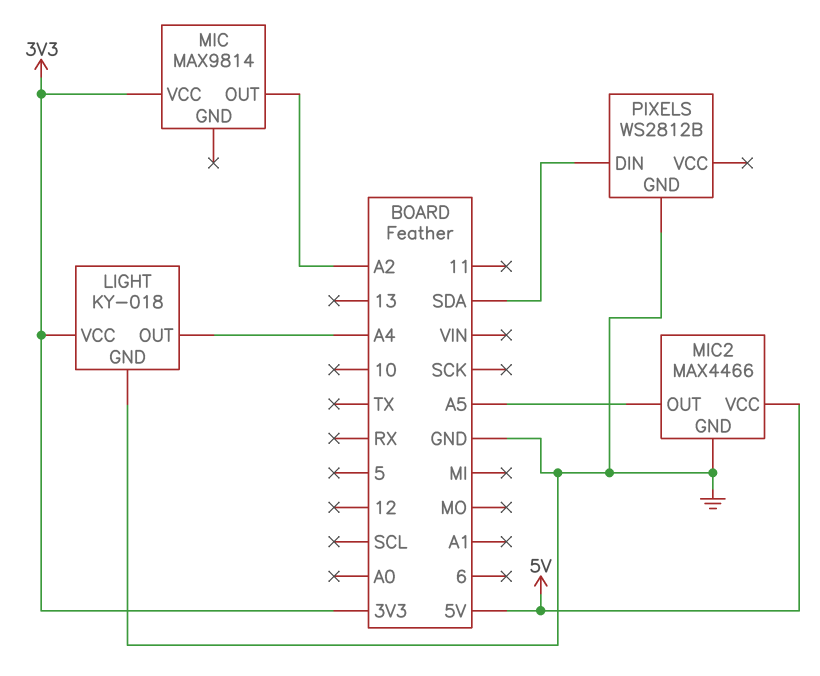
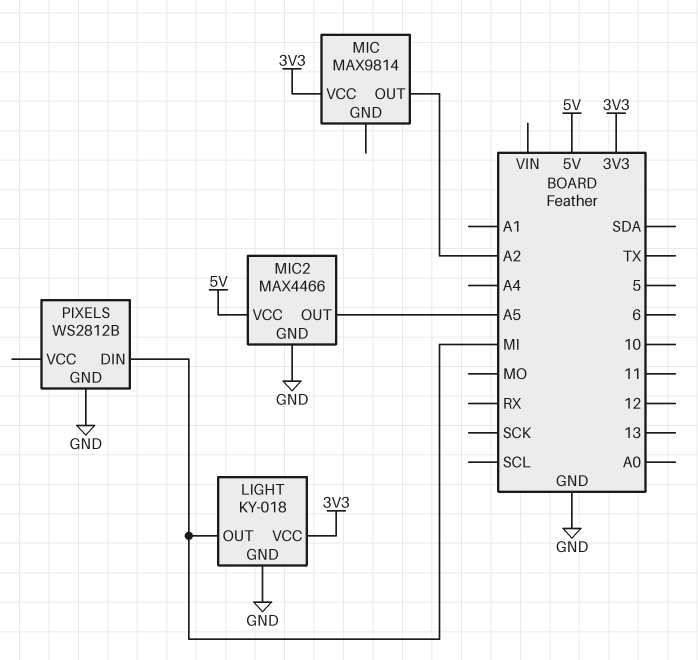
LIGHT pin OUT: A4 -> MI
PIXELS pin DIN: SDA -> MI

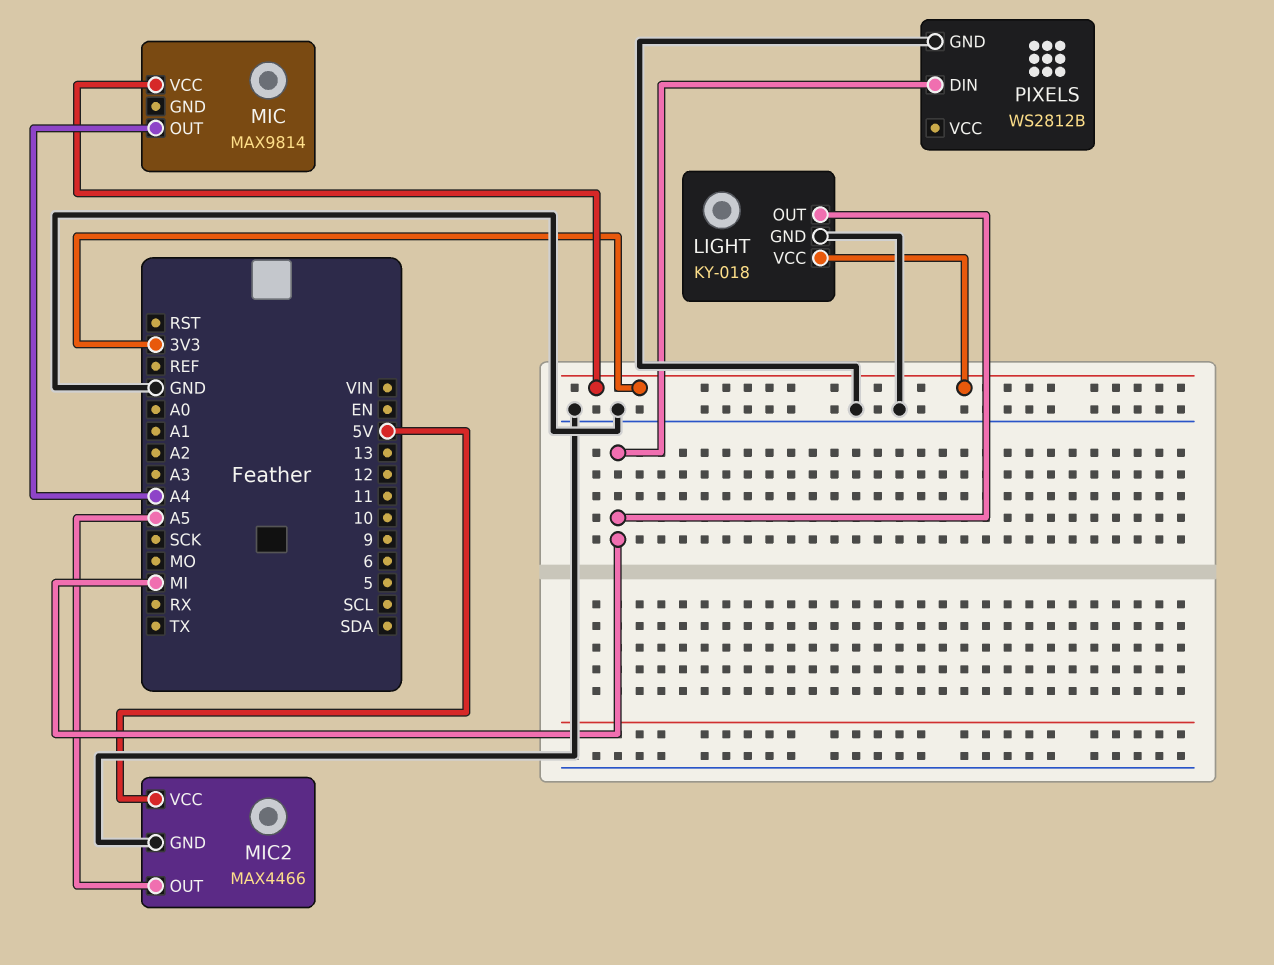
MIC pin OUT: A2 -> A4

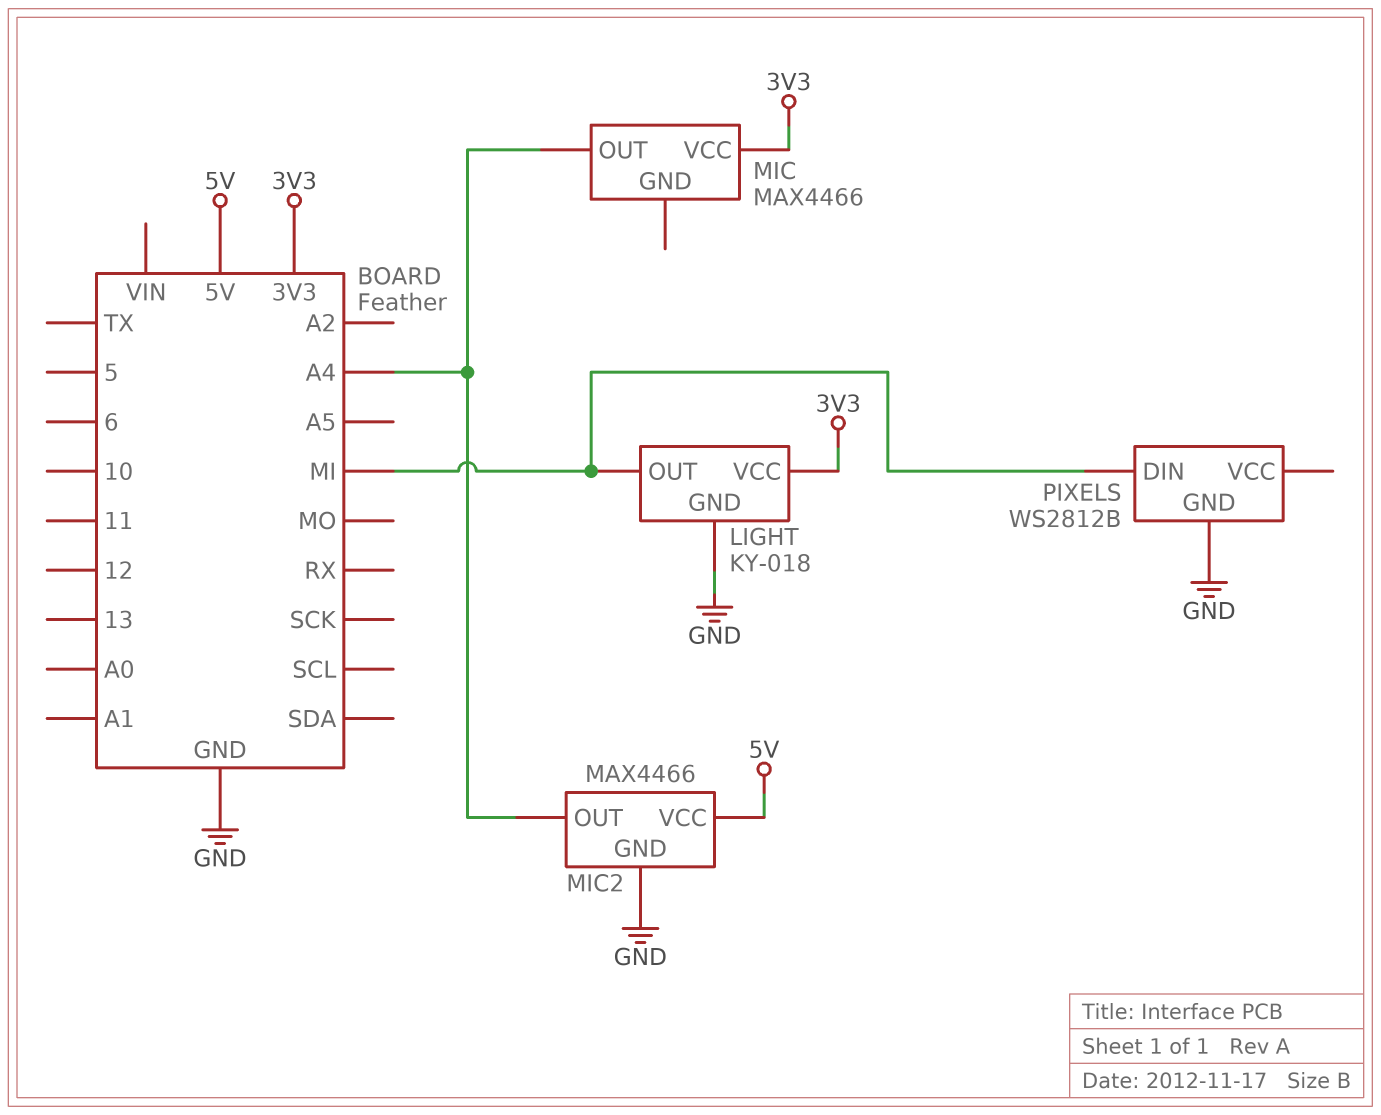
MIC: MAX9814 -> MAX4466
MIC2 pin OUT: A5 -> A4

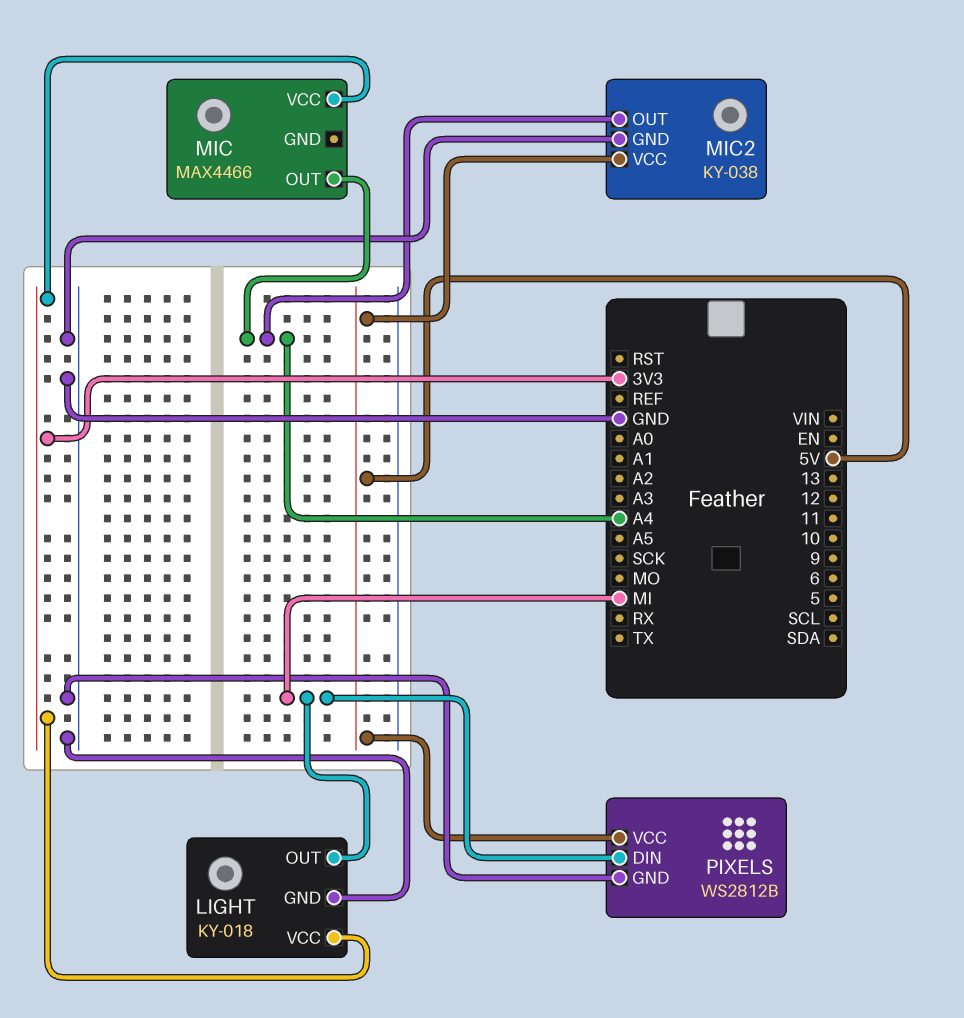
MIC2: MAX4466 -> KY-038
PIXELS pin VCC: none -> 5V

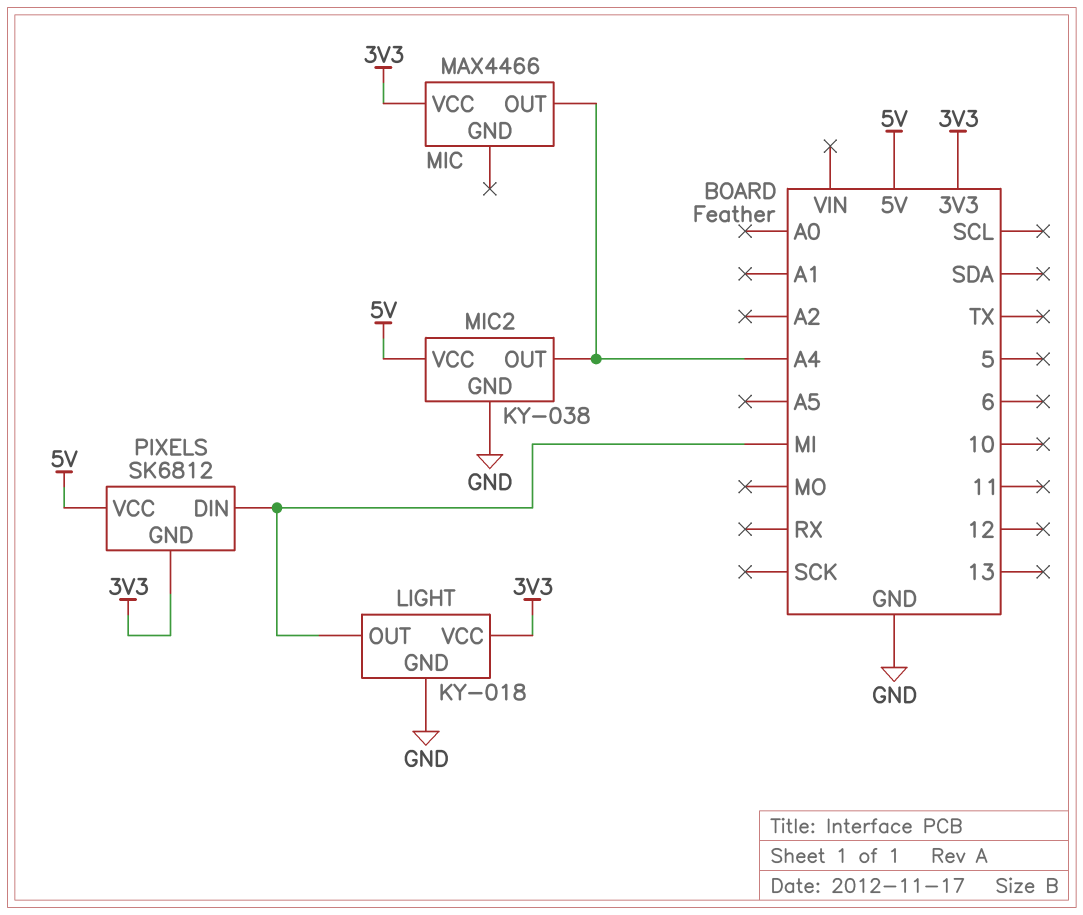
PIXELS: WS2812B -> SK6812
PIXELS pin GND: GND -> 3V3

